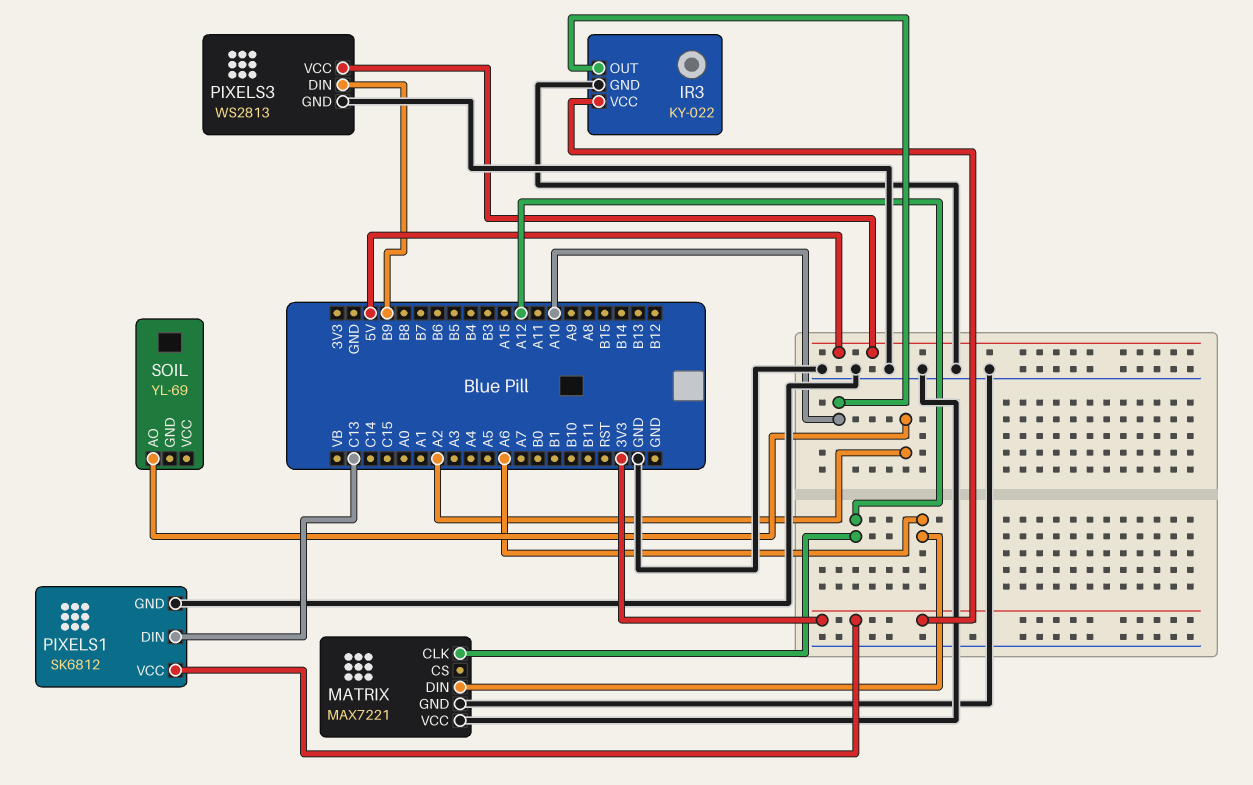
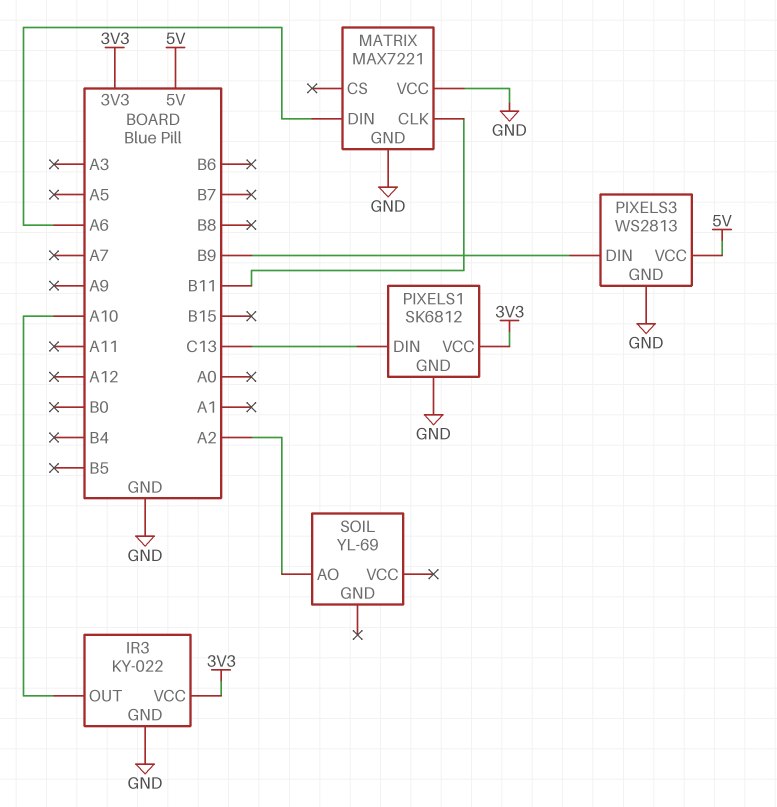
MATRIX pin CLK: A12 -> B11

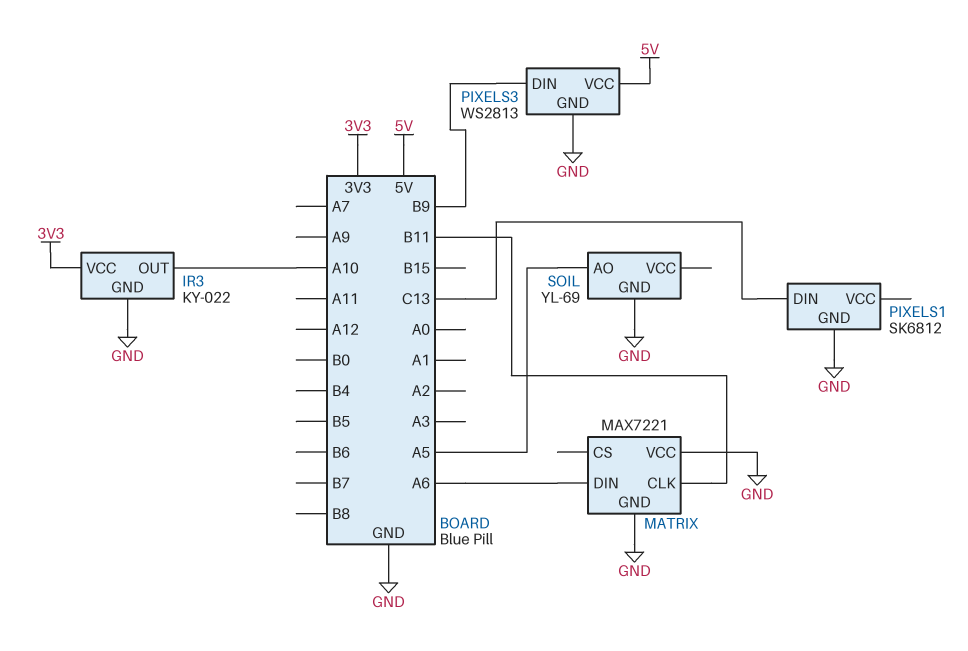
PIXELS1 pin VCC: 3V3 -> none
SOIL pin AO: A2 -> A5
SOIL pin GND: none -> GND

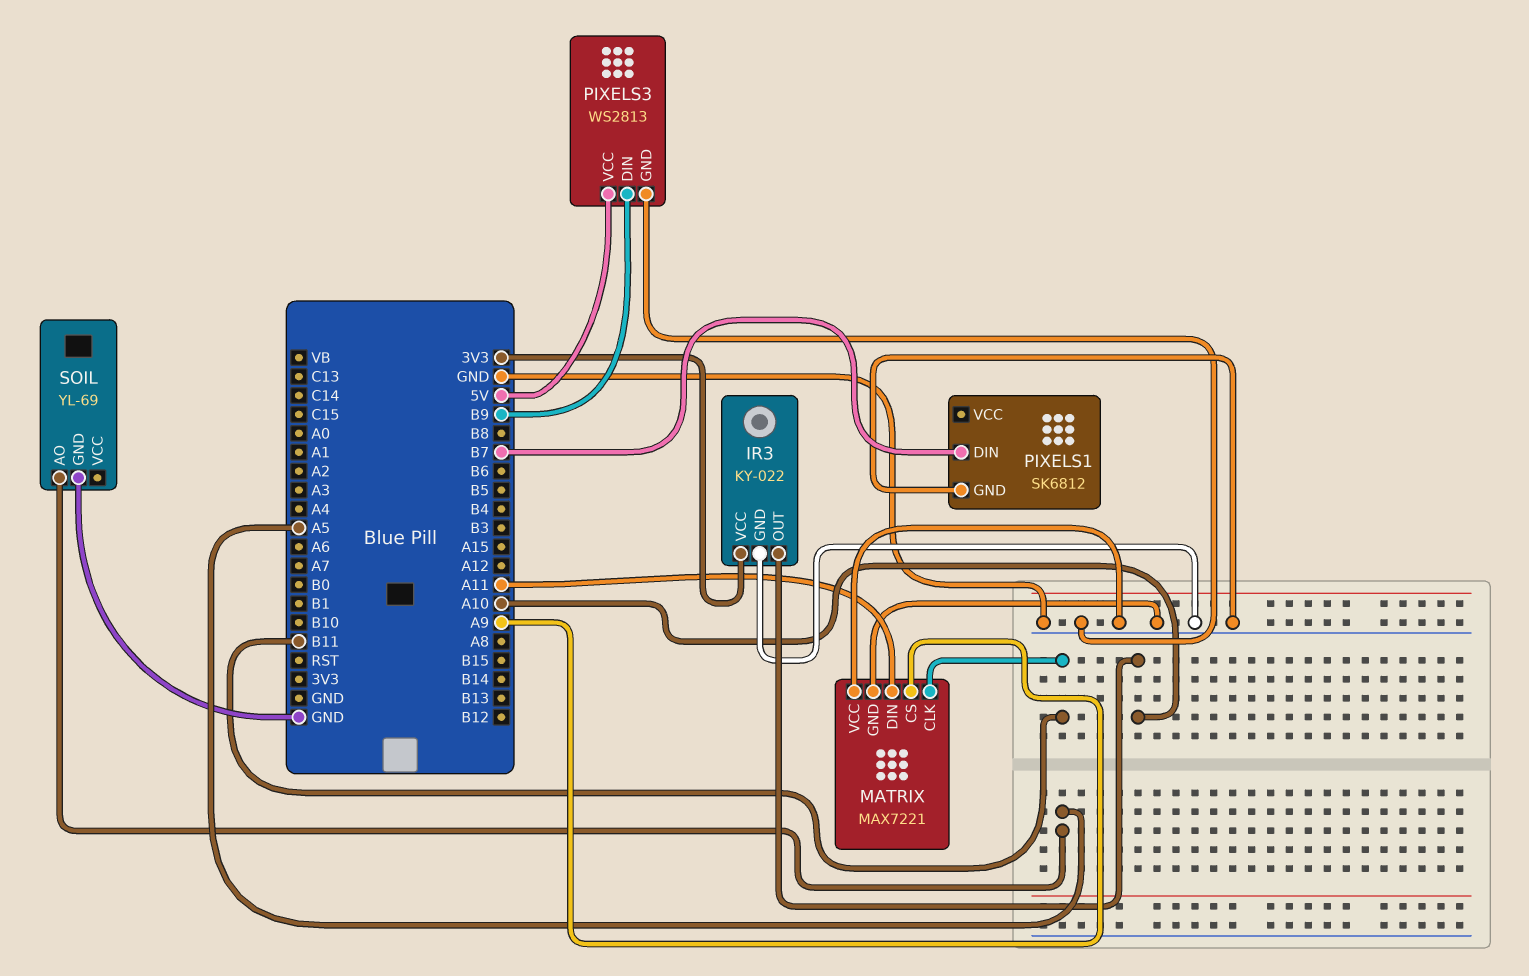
MATRIX pin CS: none -> A9
MATRIX pin DIN: A6 -> A11
PIXELS1 pin DIN: C13 -> B7

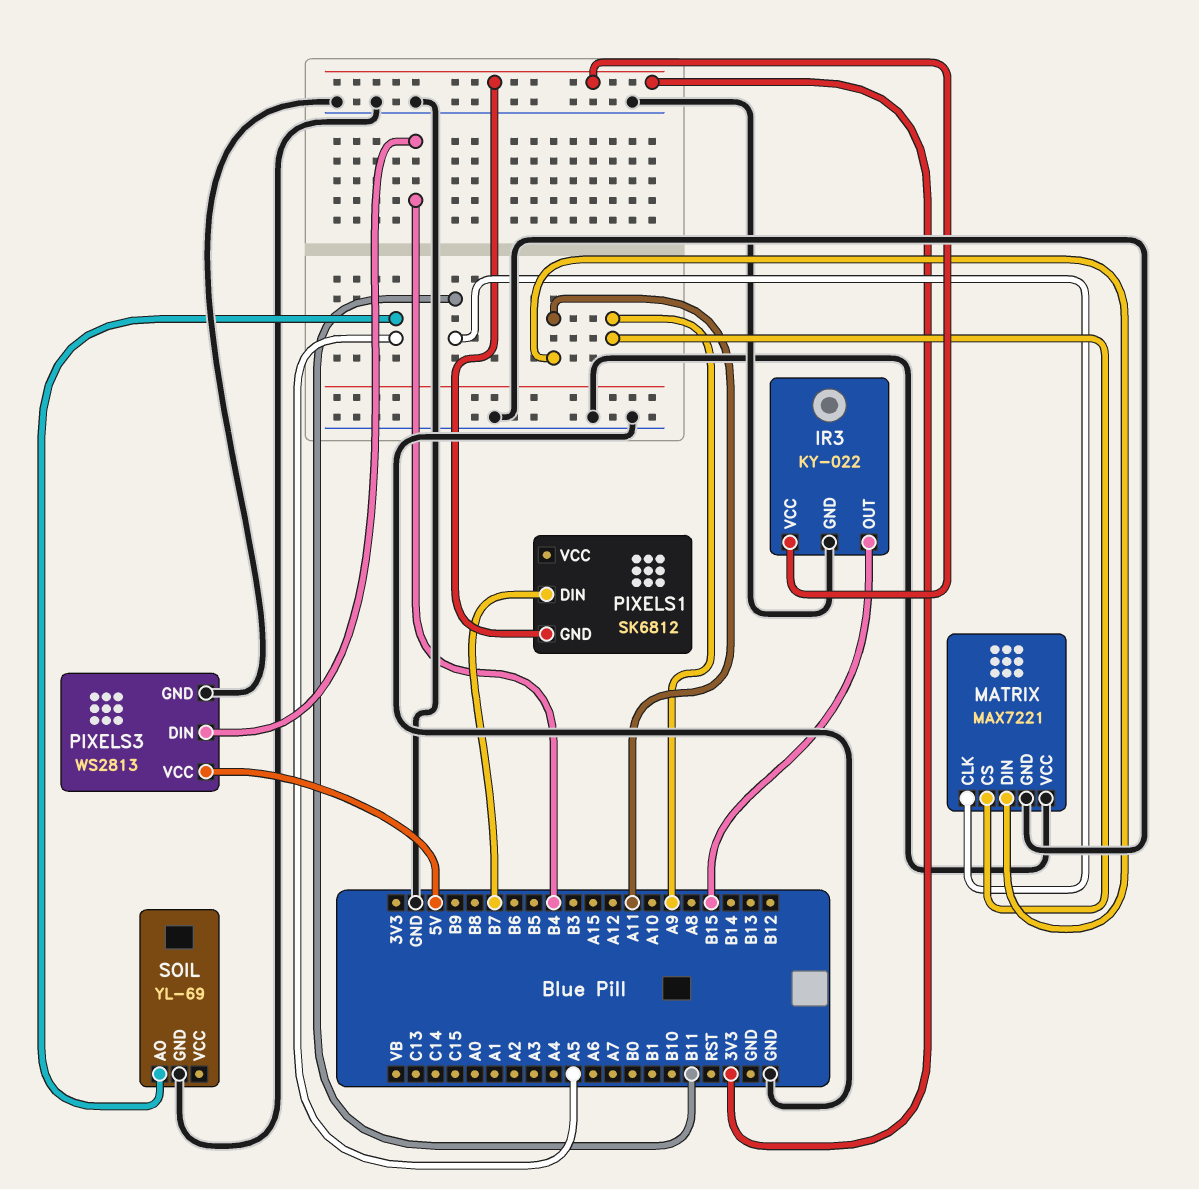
IR3 pin OUT: A10 -> B15
PIXELS1 pin GND: GND -> 3V3
PIXELS3 pin DIN: B9 -> B4

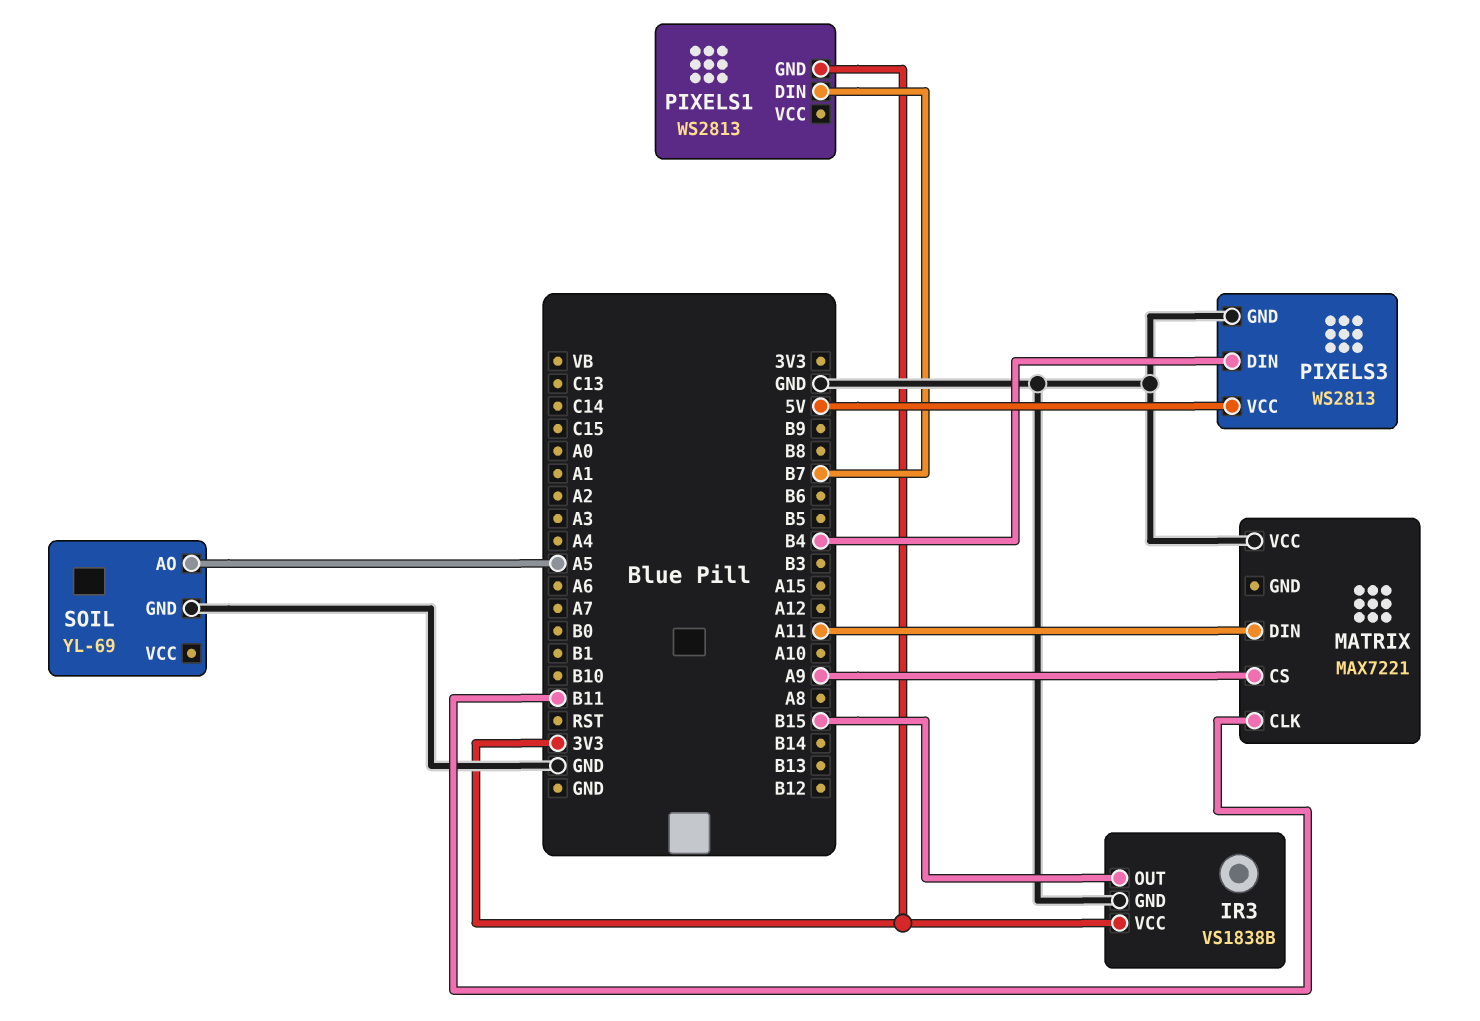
IR3: KY-022 -> VS1838B
MATRIX pin GND: GND -> none
PIXELS1: SK6812 -> WS2813

